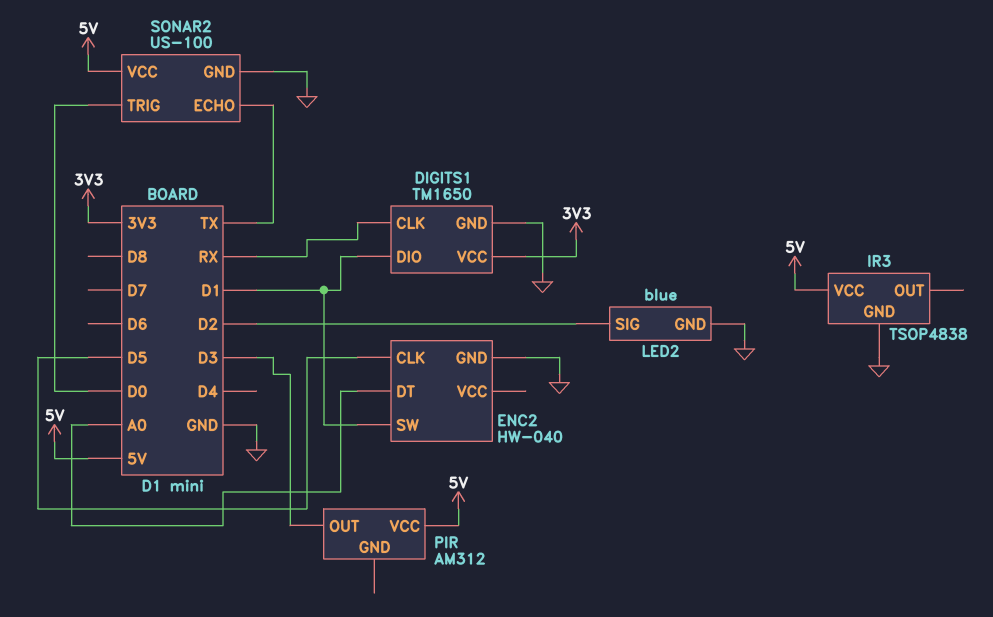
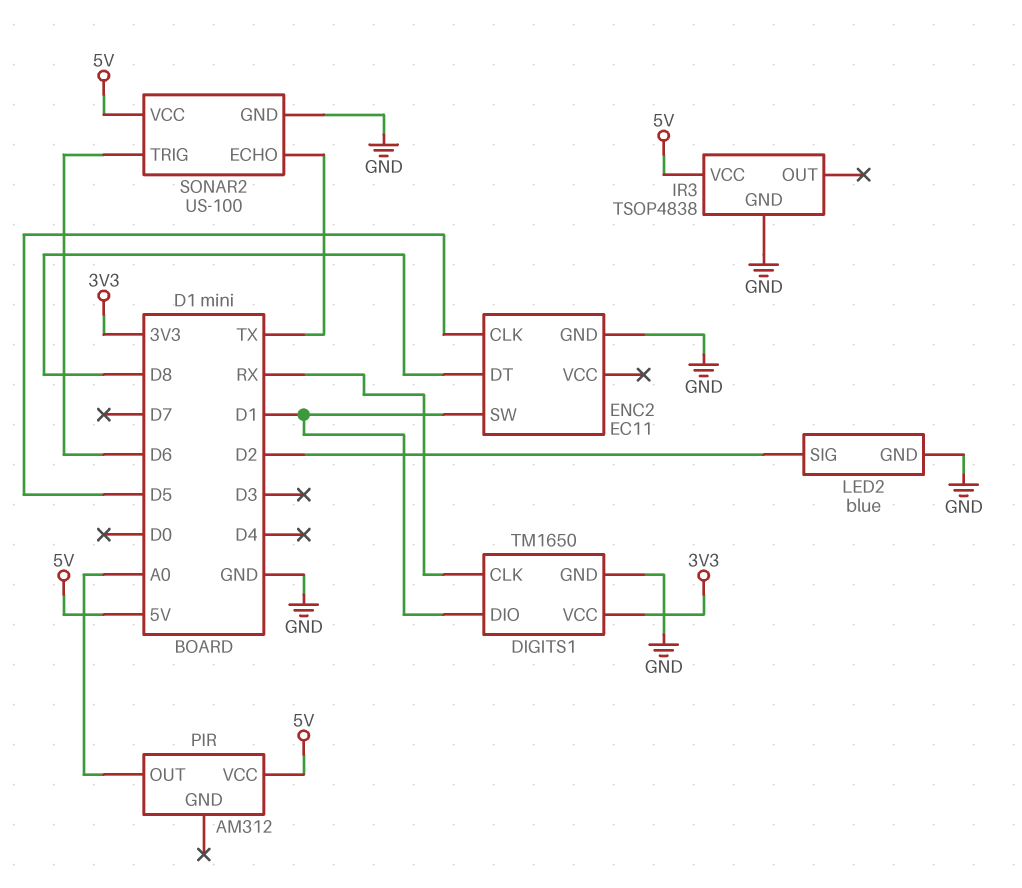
ENC2: HW-040 -> EC11
ENC2 pin DT: A0 -> D8
PIR pin OUT: D3 -> A0
SONAR2 pin TRIG: D0 -> D6

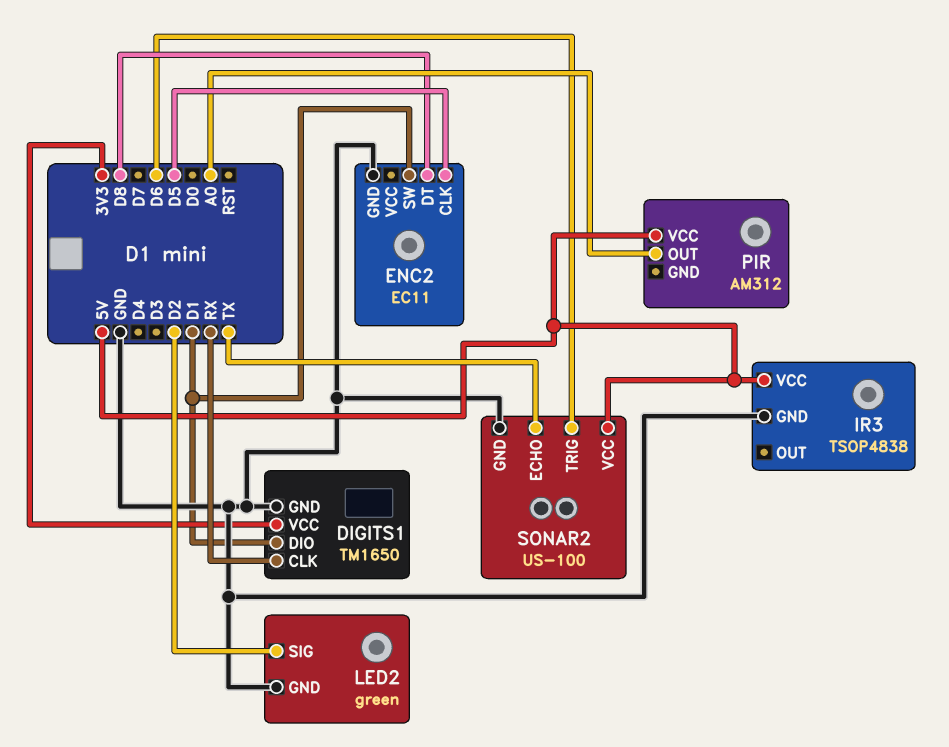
LED2: blue -> green

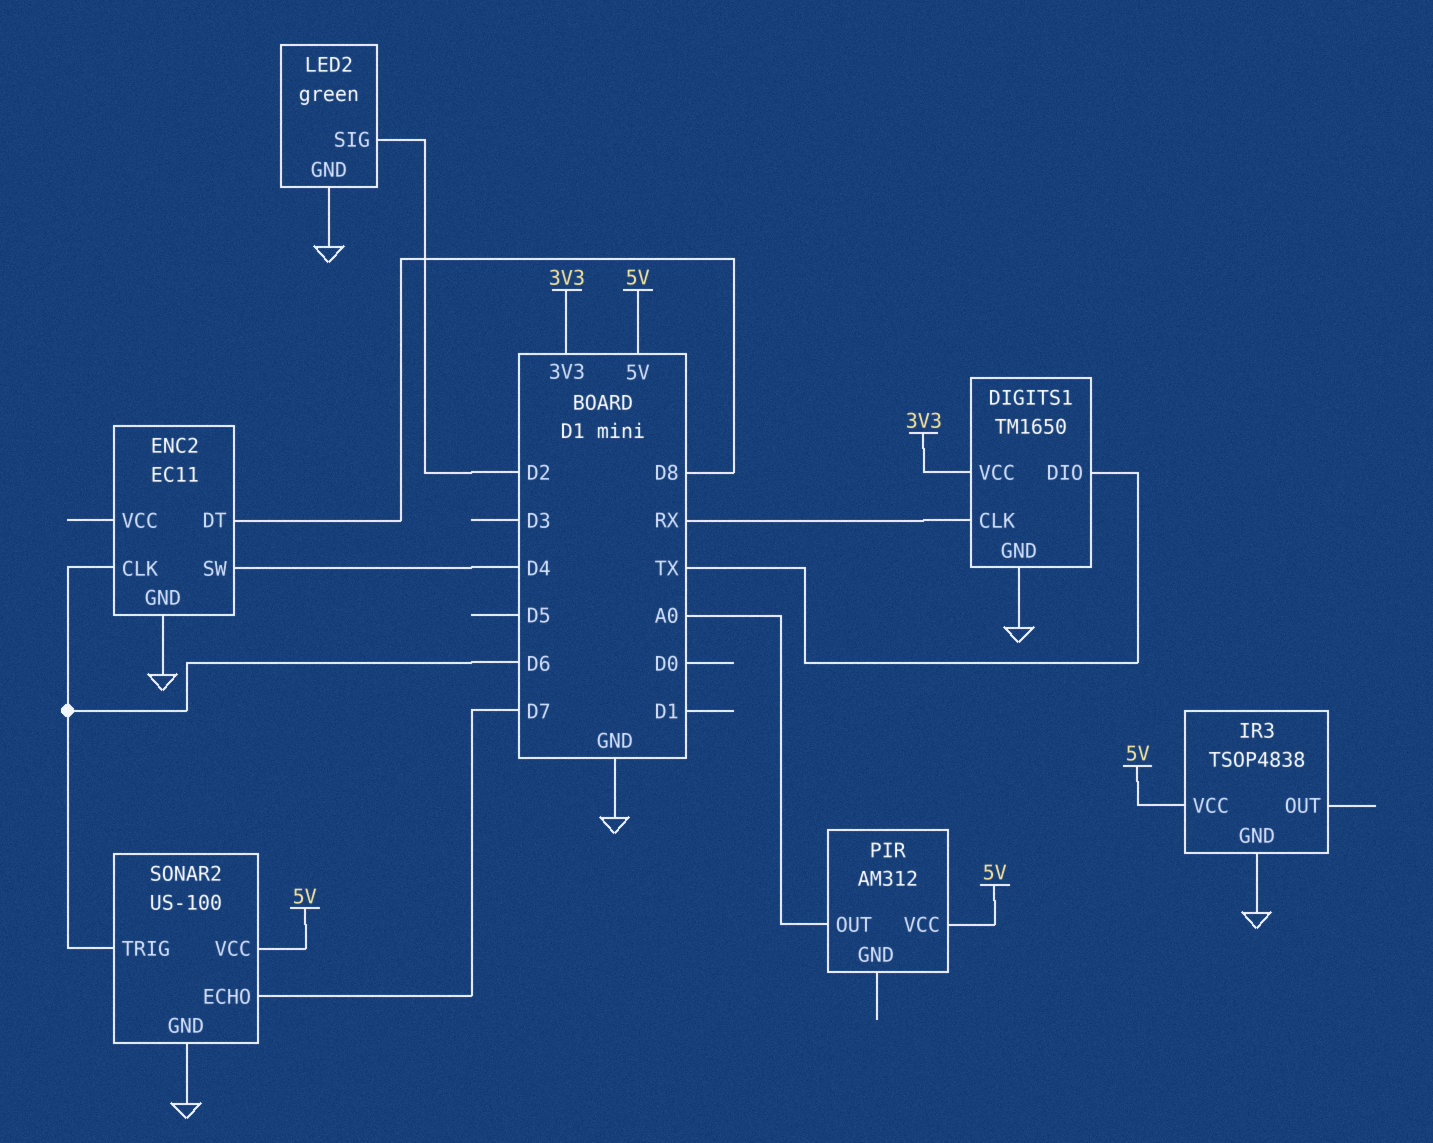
DIGITS1 pin DIO: D1 -> TX
ENC2 pin CLK: D5 -> D6
ENC2 pin SW: D1 -> D4
SONAR2 pin ECHO: TX -> D7

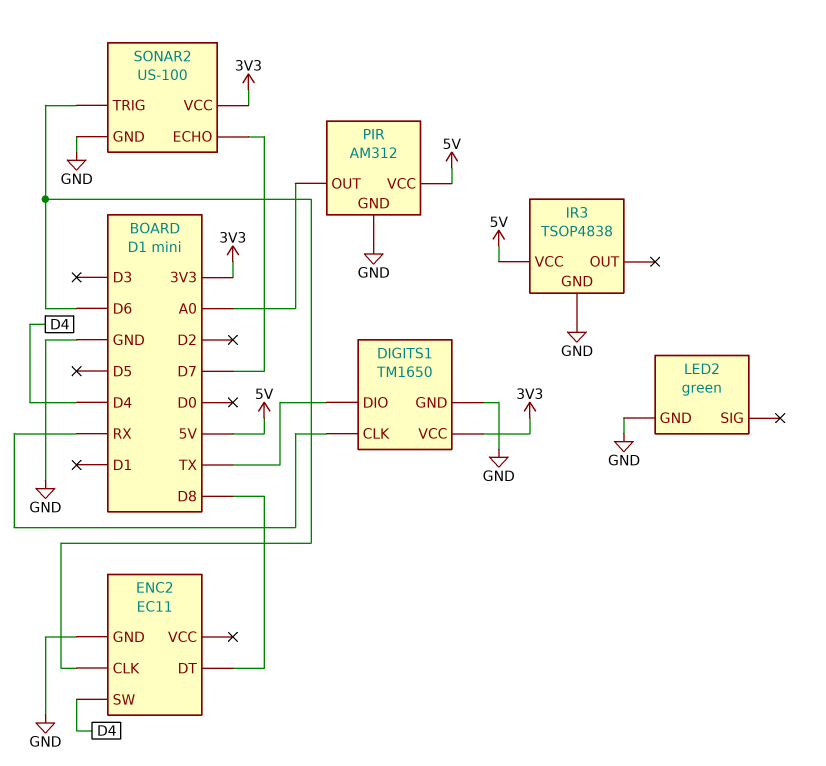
LED2 pin SIG: D2 -> none
PIR pin GND: none -> GND
SONAR2 pin VCC: 5V -> 3V3

